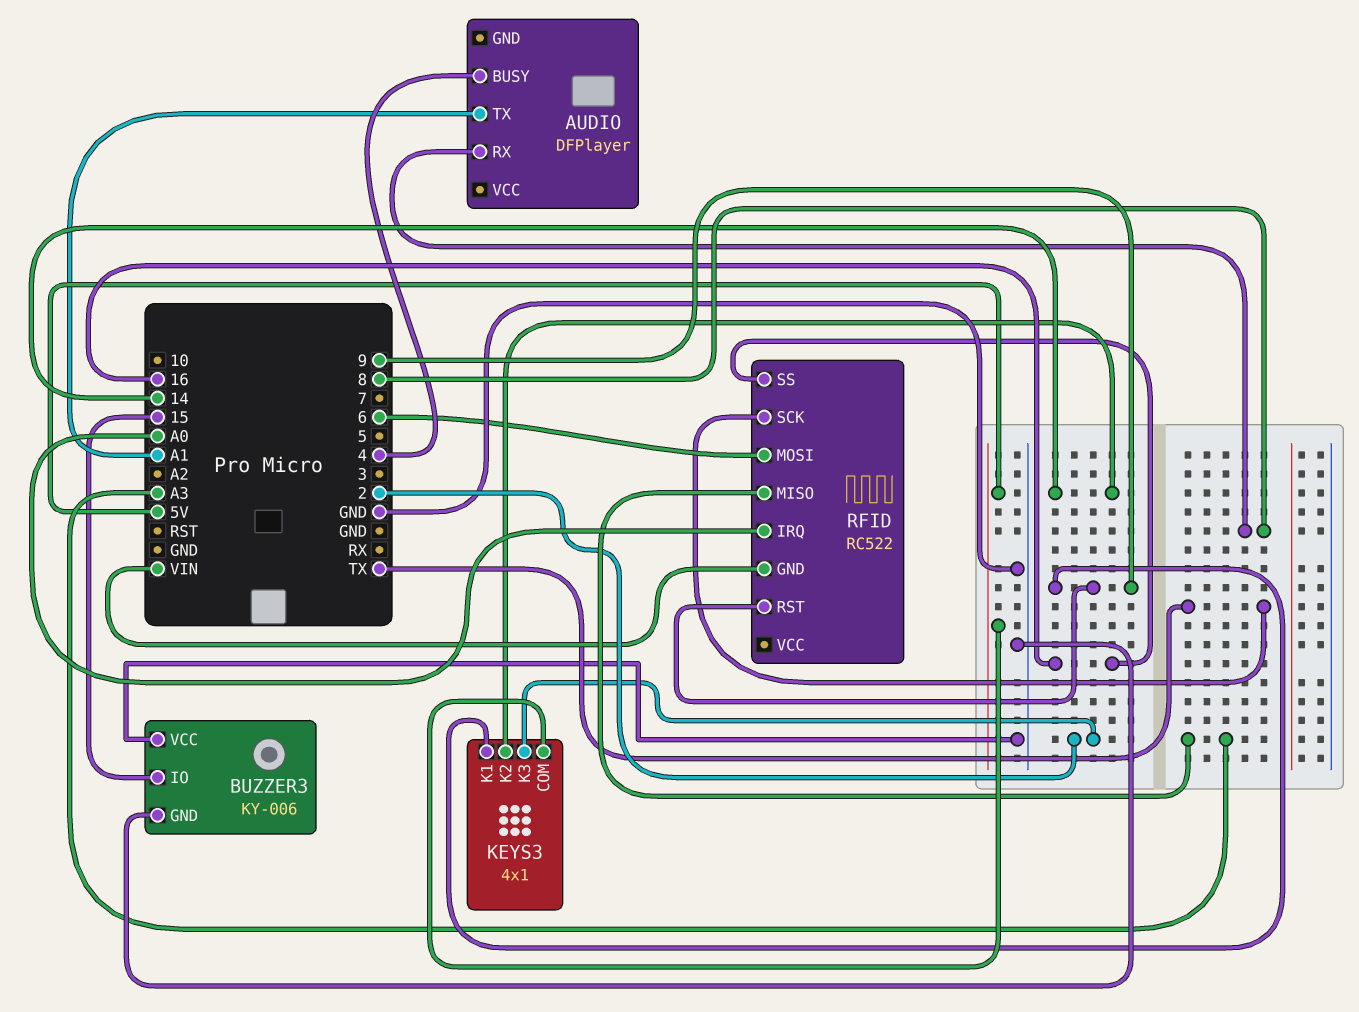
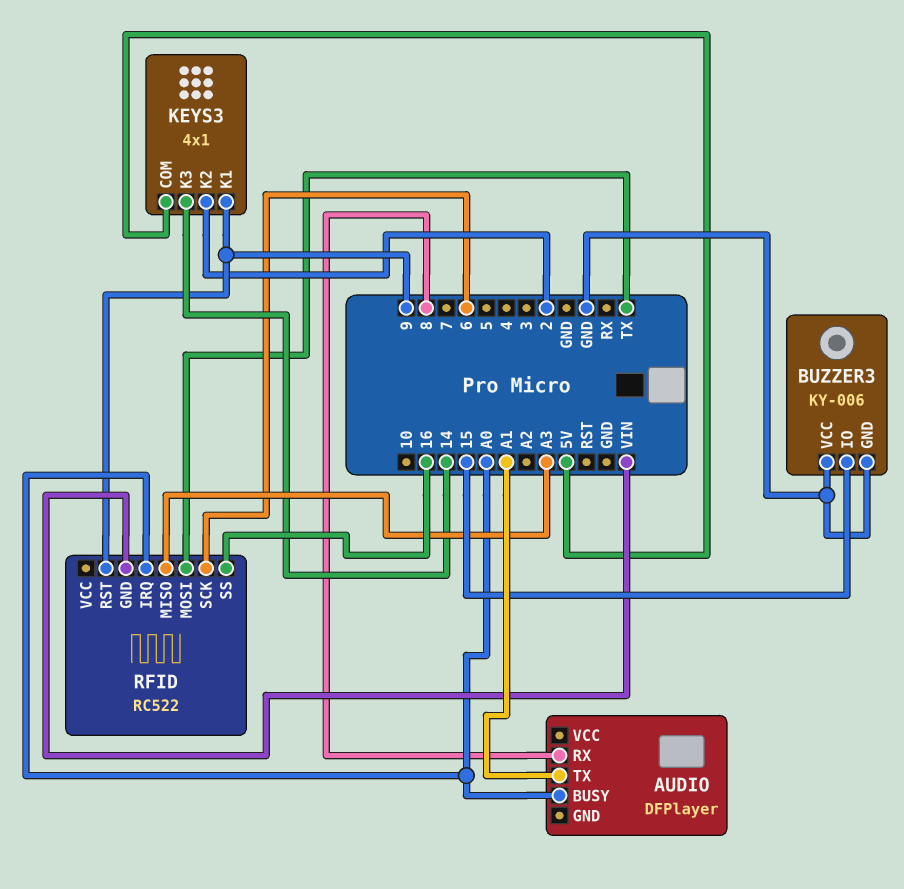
AUDIO pin BUSY: 4 -> A0
KEYS3 pin K2: 14 -> 2
KEYS3 pin K3: 2 -> 14
RFID pin MOSI: 6 -> TX
RFID pin SCK: TX -> 6

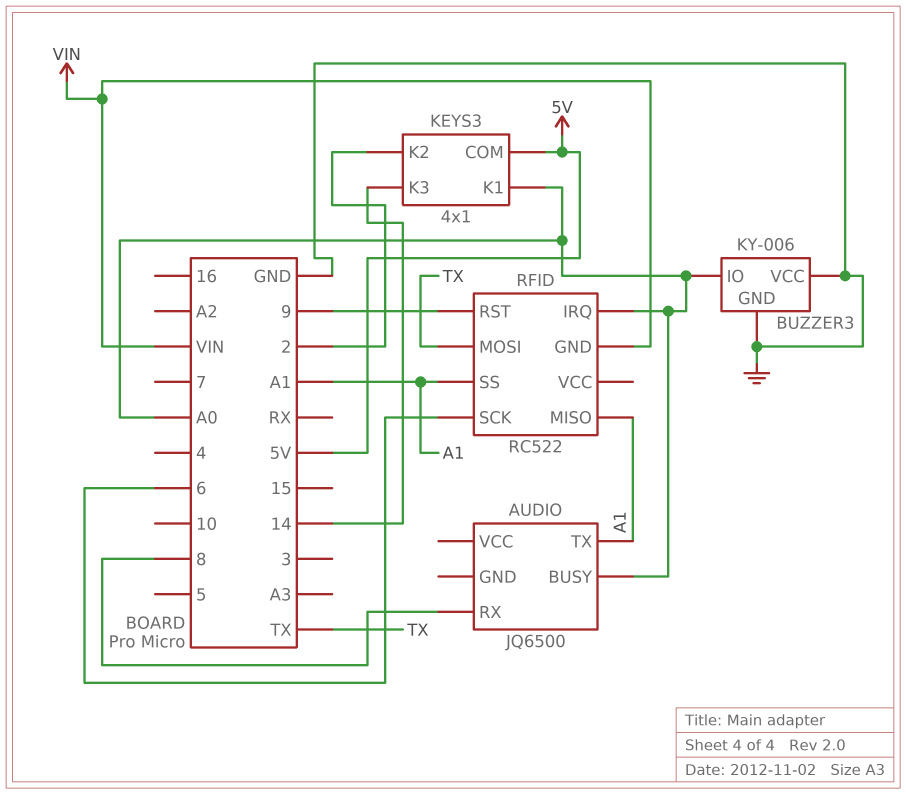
AUDIO: DFPlayer -> JQ6500
BUZZER3 pin IO: 15 -> A0
KEYS3 pin K1: 9 -> A0
RFID pin MISO: A3 -> A1
RFID pin SS: 16 -> A1

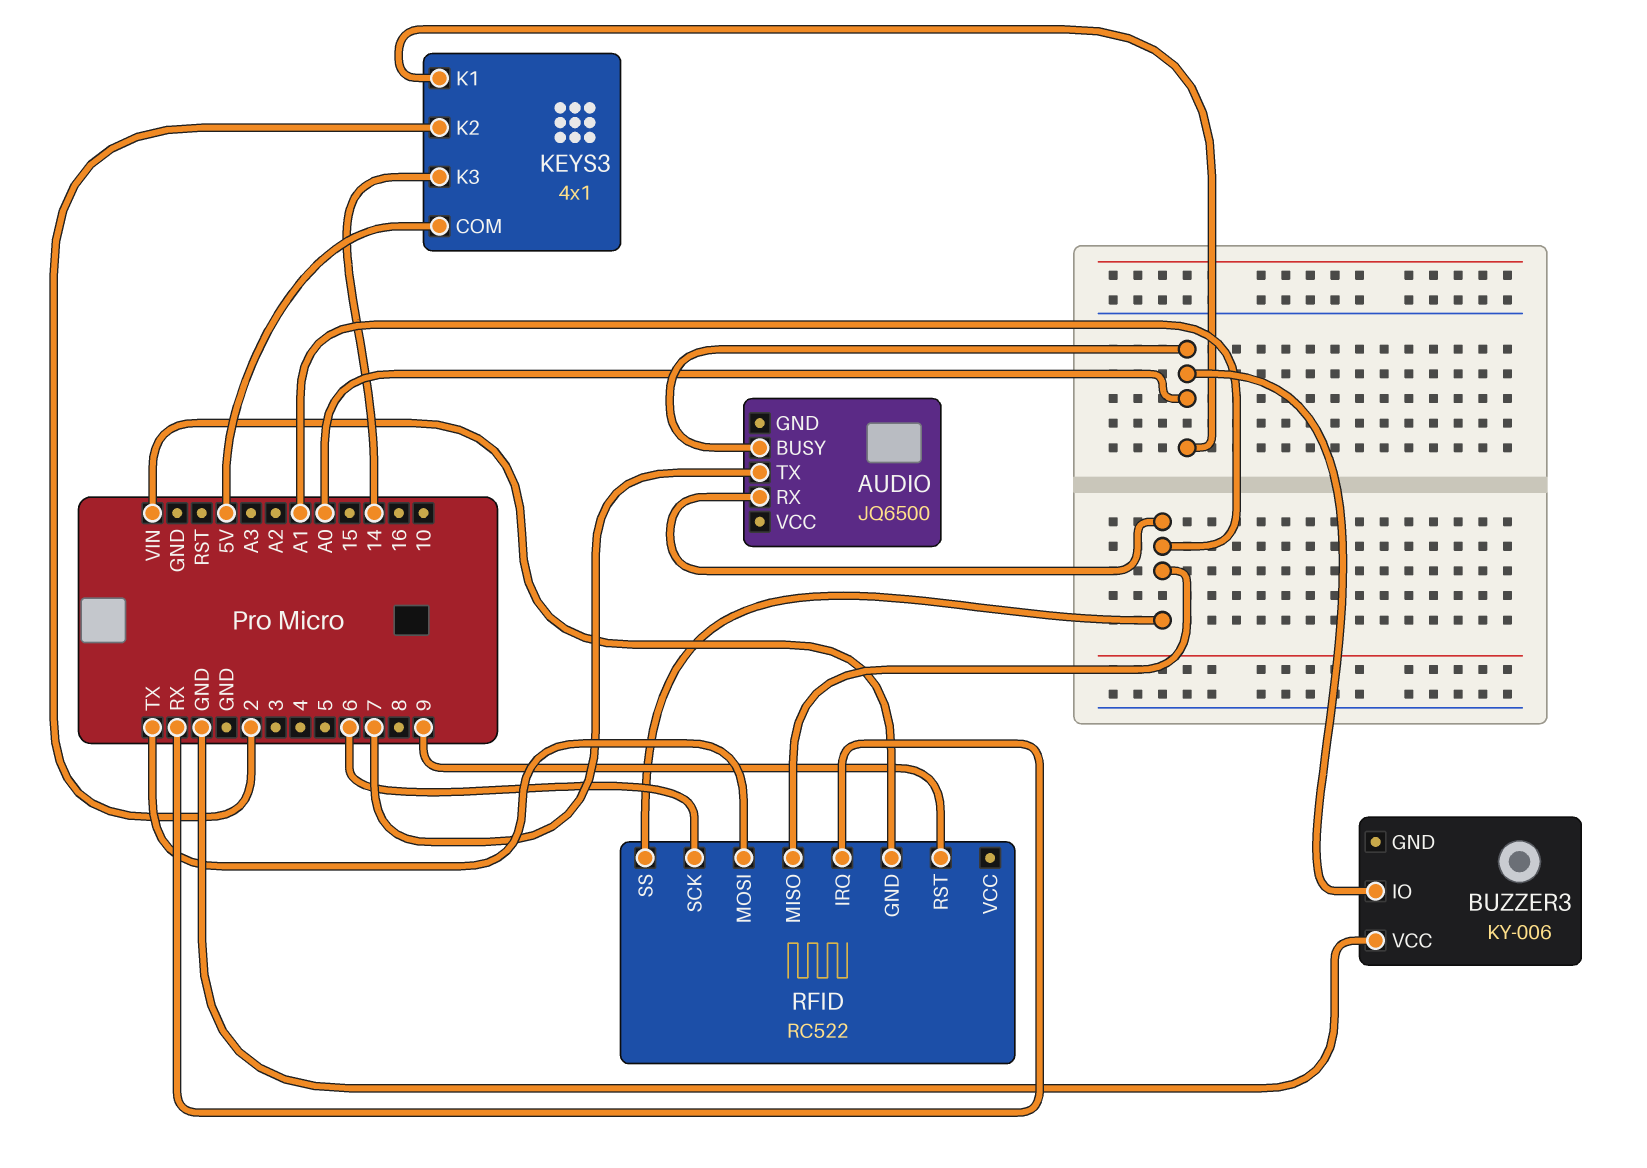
AUDIO pin RX: 8 -> A1
AUDIO pin TX: A1 -> 7
BUZZER3 pin GND: GND -> none
RFID pin IRQ: A0 -> RX

